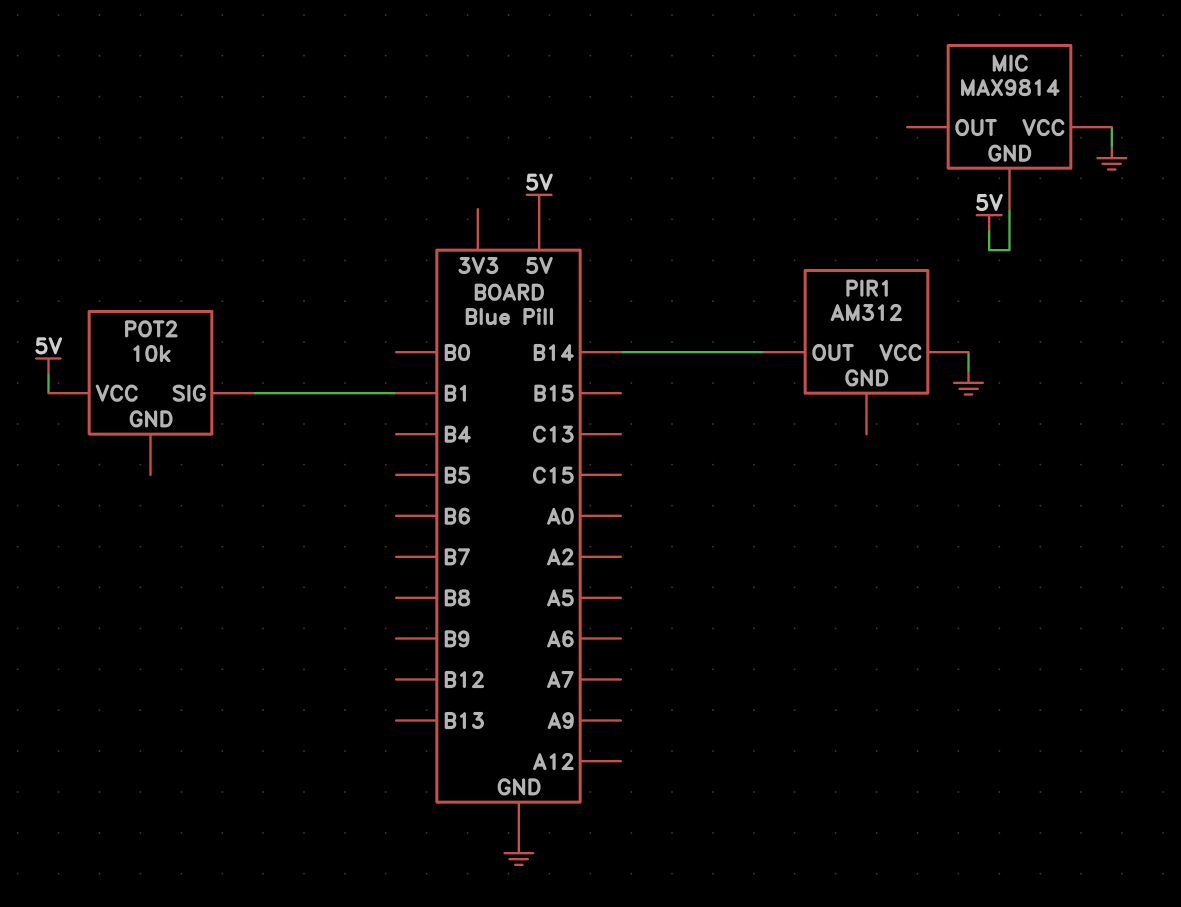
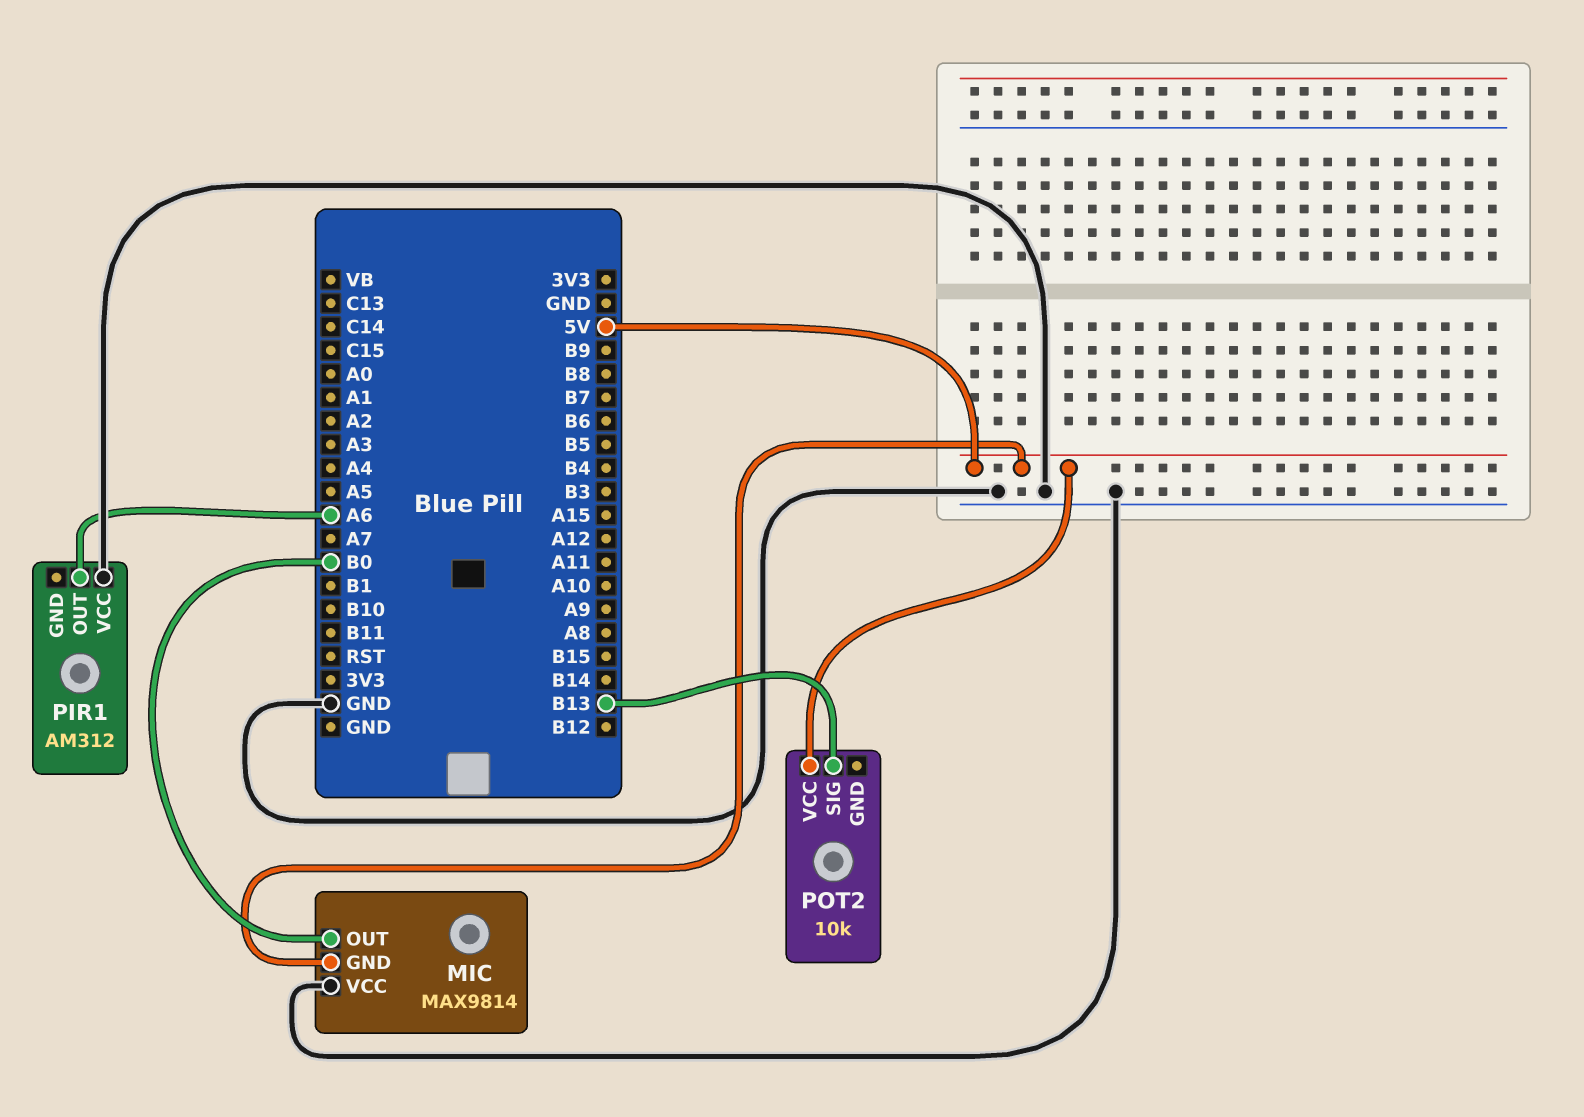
MIC pin OUT: none -> B0
PIR1 pin OUT: B14 -> A6
POT2 pin SIG: B1 -> B13

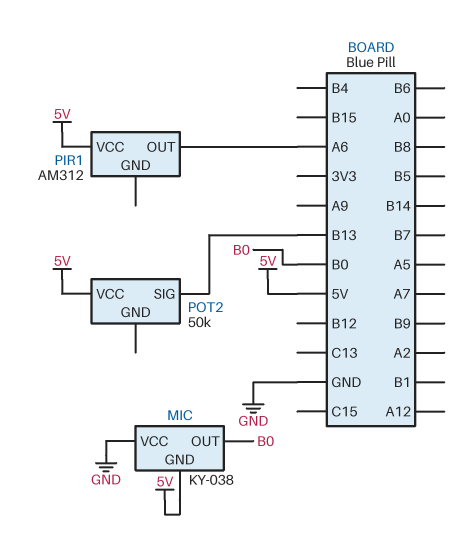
MIC: MAX9814 -> KY-038
PIR1 pin VCC: GND -> 5V
POT2: 10k -> 50k

